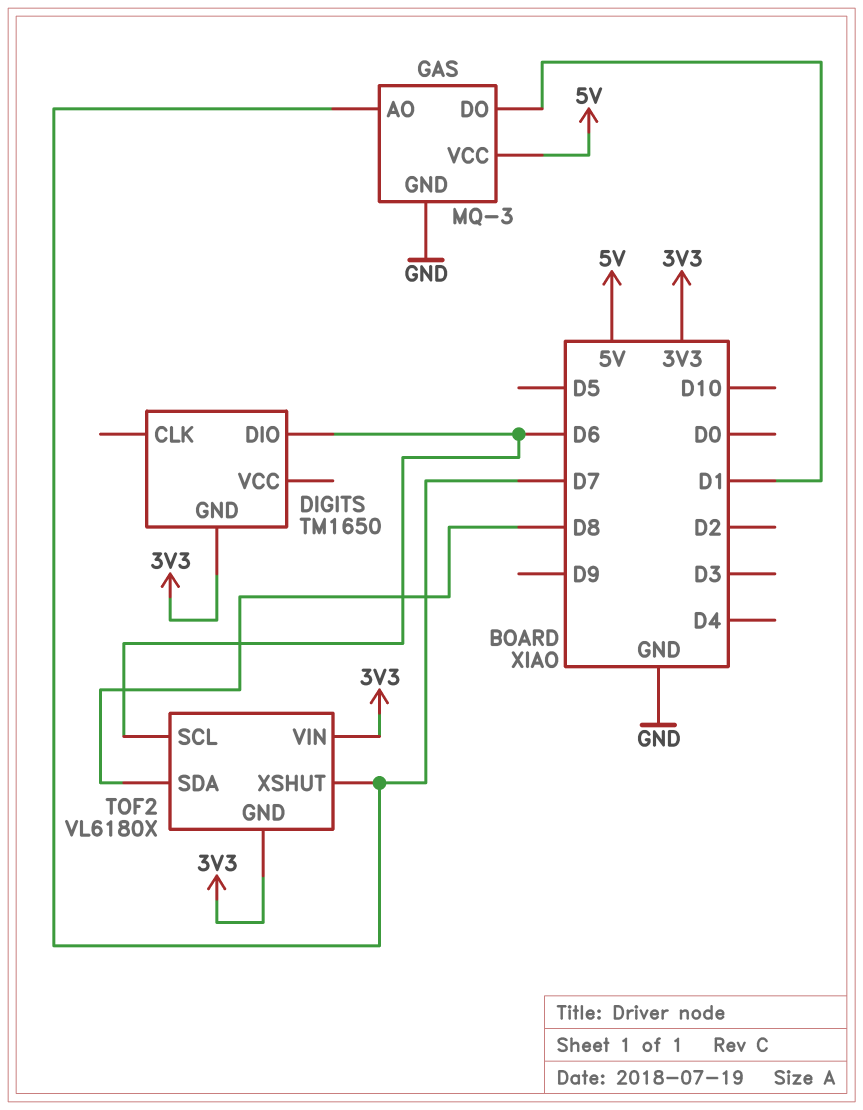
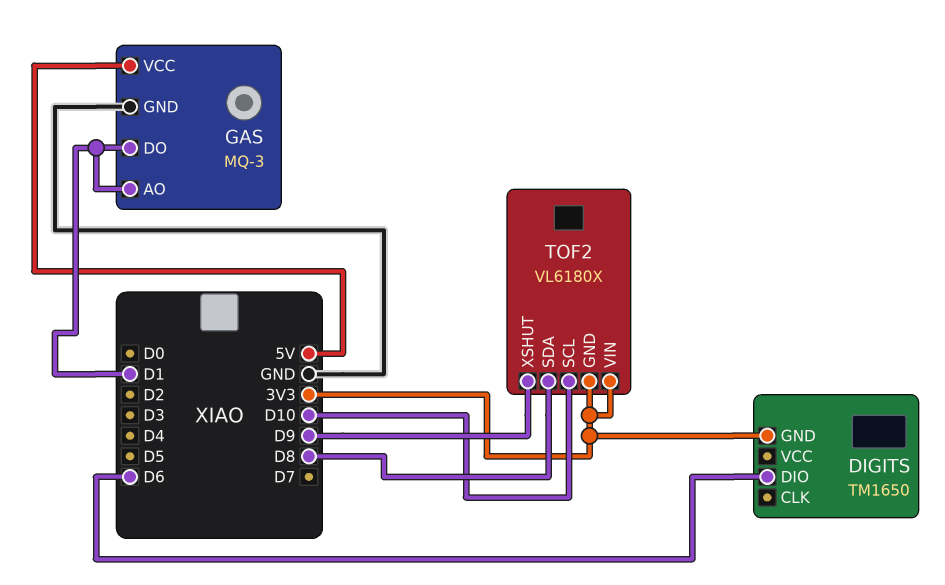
GAS pin AO: D7 -> D1
TOF2 pin SCL: D6 -> D10
TOF2 pin XSHUT: D7 -> D9

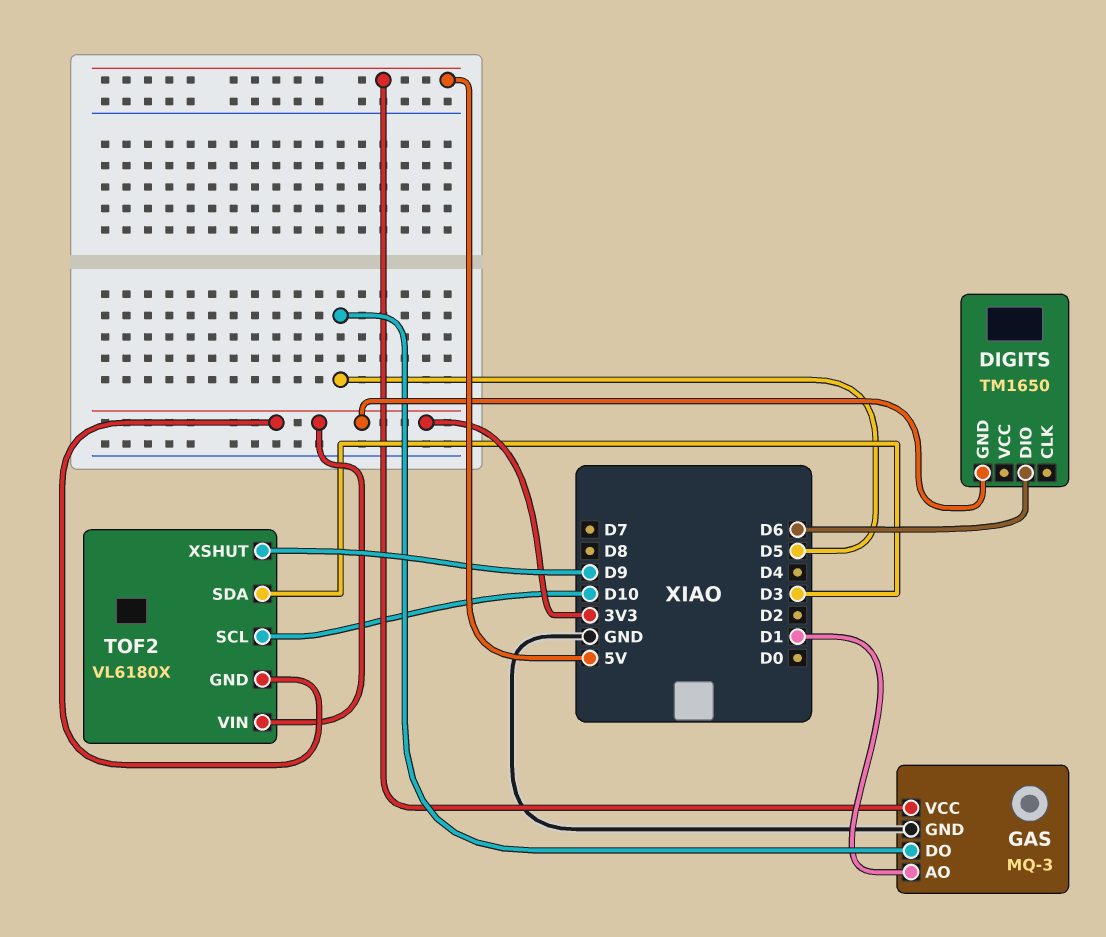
GAS pin DO: D1 -> D5
TOF2 pin SDA: D8 -> D3

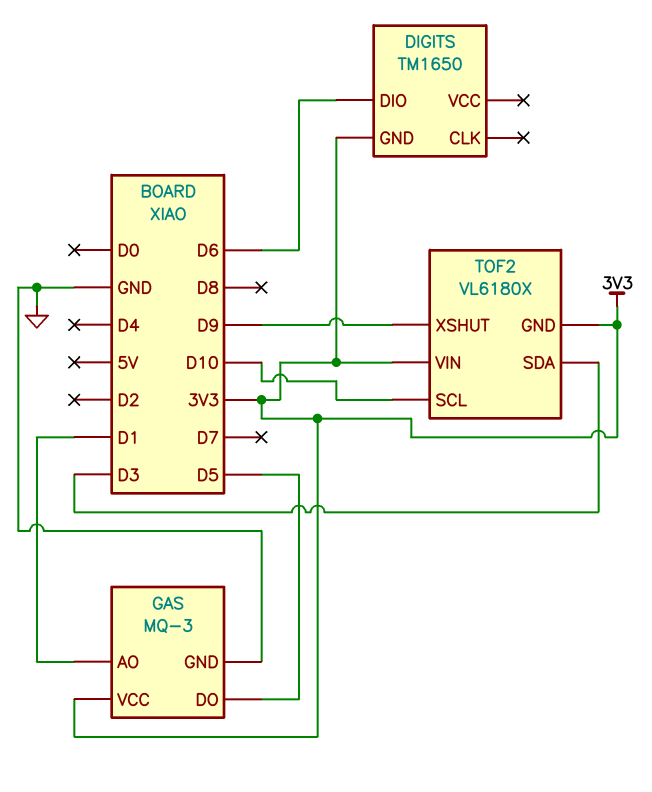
GAS pin VCC: 5V -> 3V3

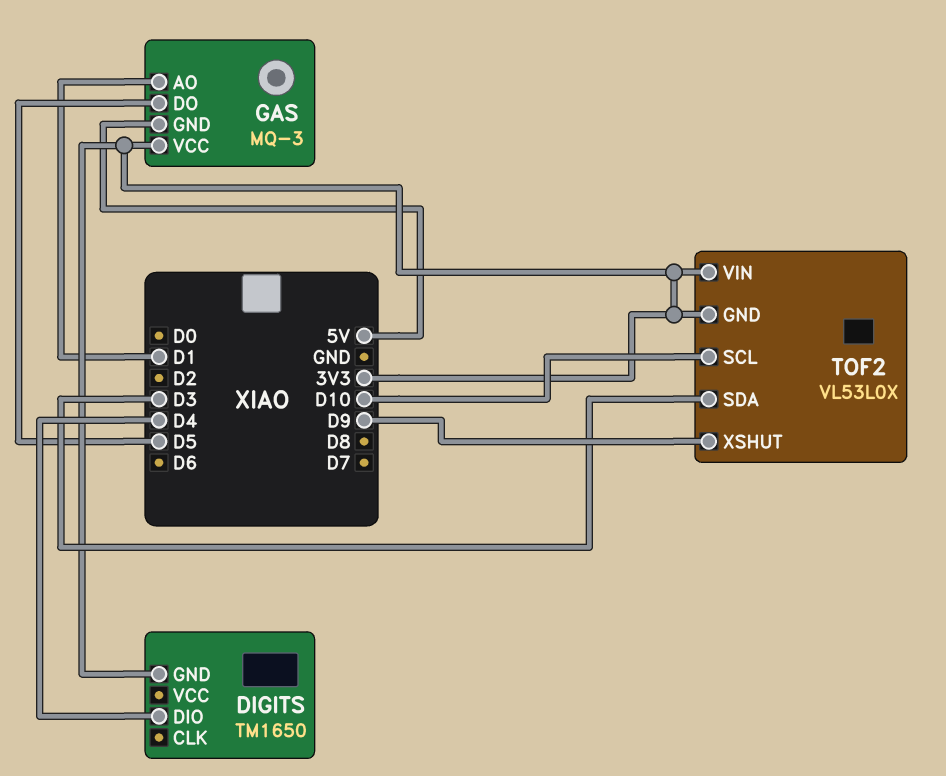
DIGITS pin DIO: D6 -> D4
GAS pin GND: GND -> 5V
TOF2: VL6180X -> VL53L0X

